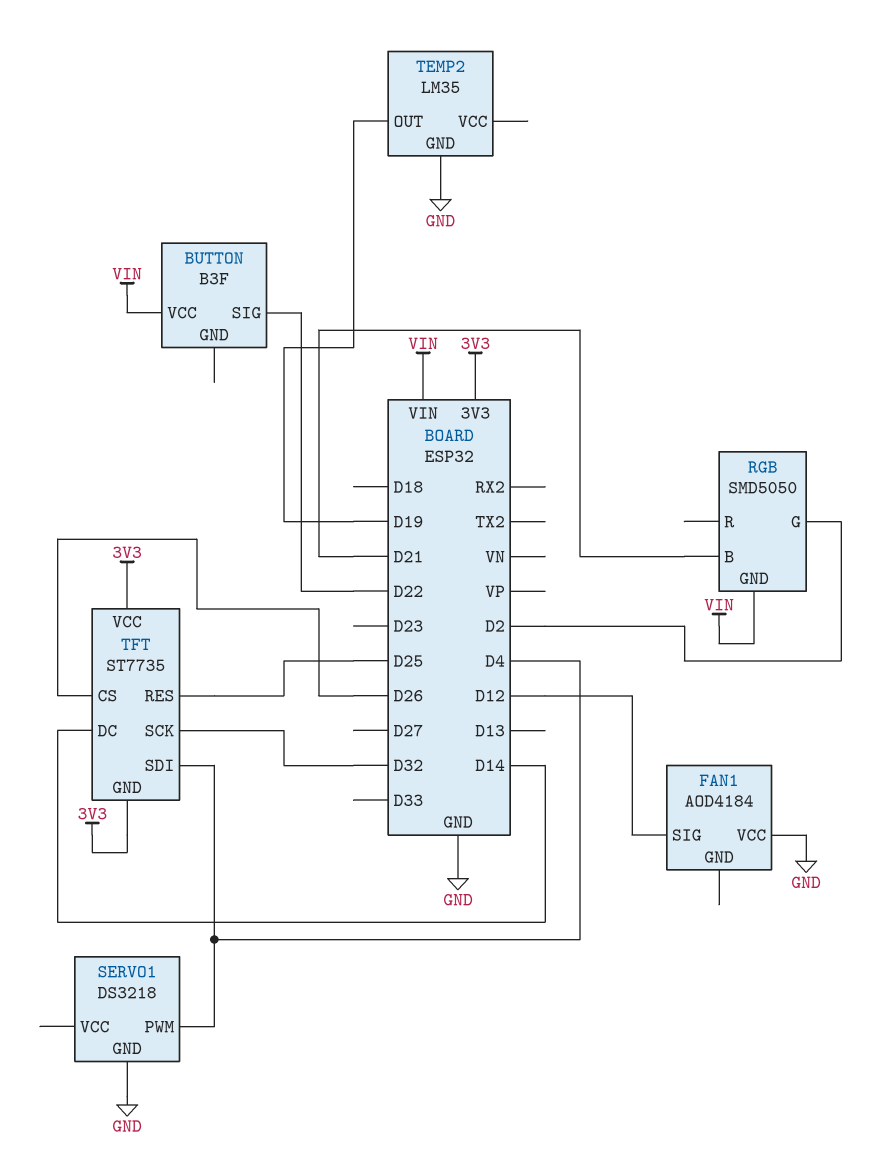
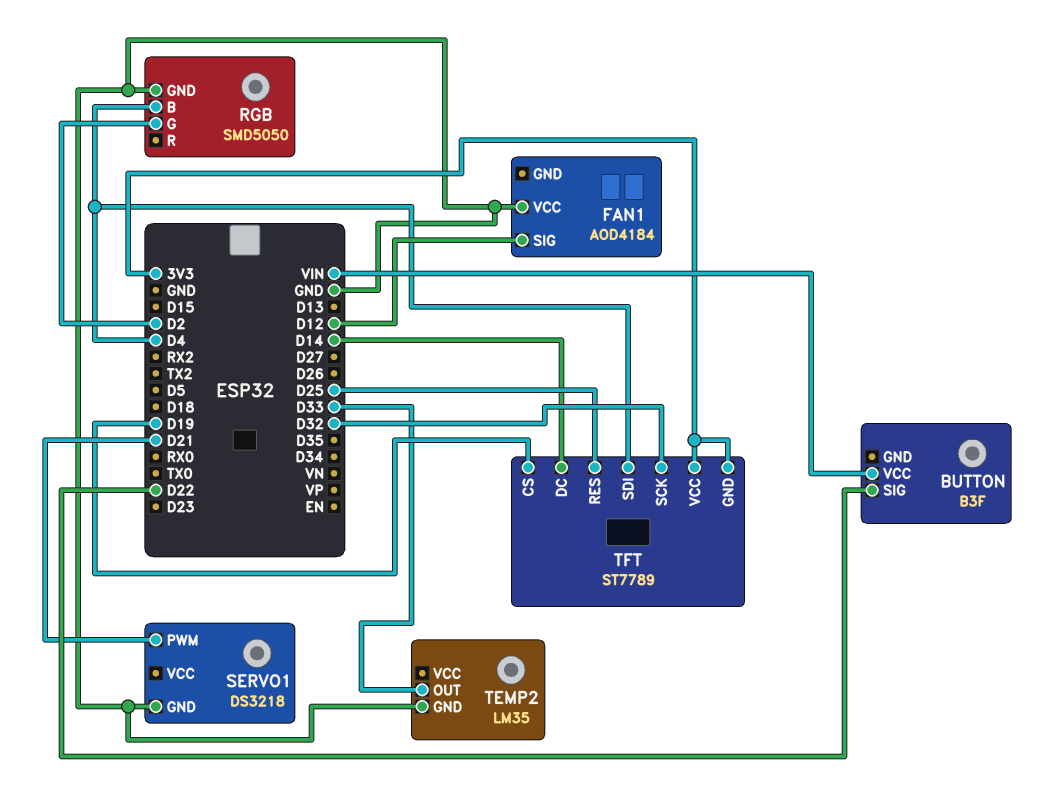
RGB pin B: D21 -> D4
RGB pin GND: VIN -> GND
SERVO1 pin PWM: D4 -> D21
TEMP2 pin OUT: D19 -> D33
TFT: ST7735 -> ST7789
TFT pin CS: D26 -> D19

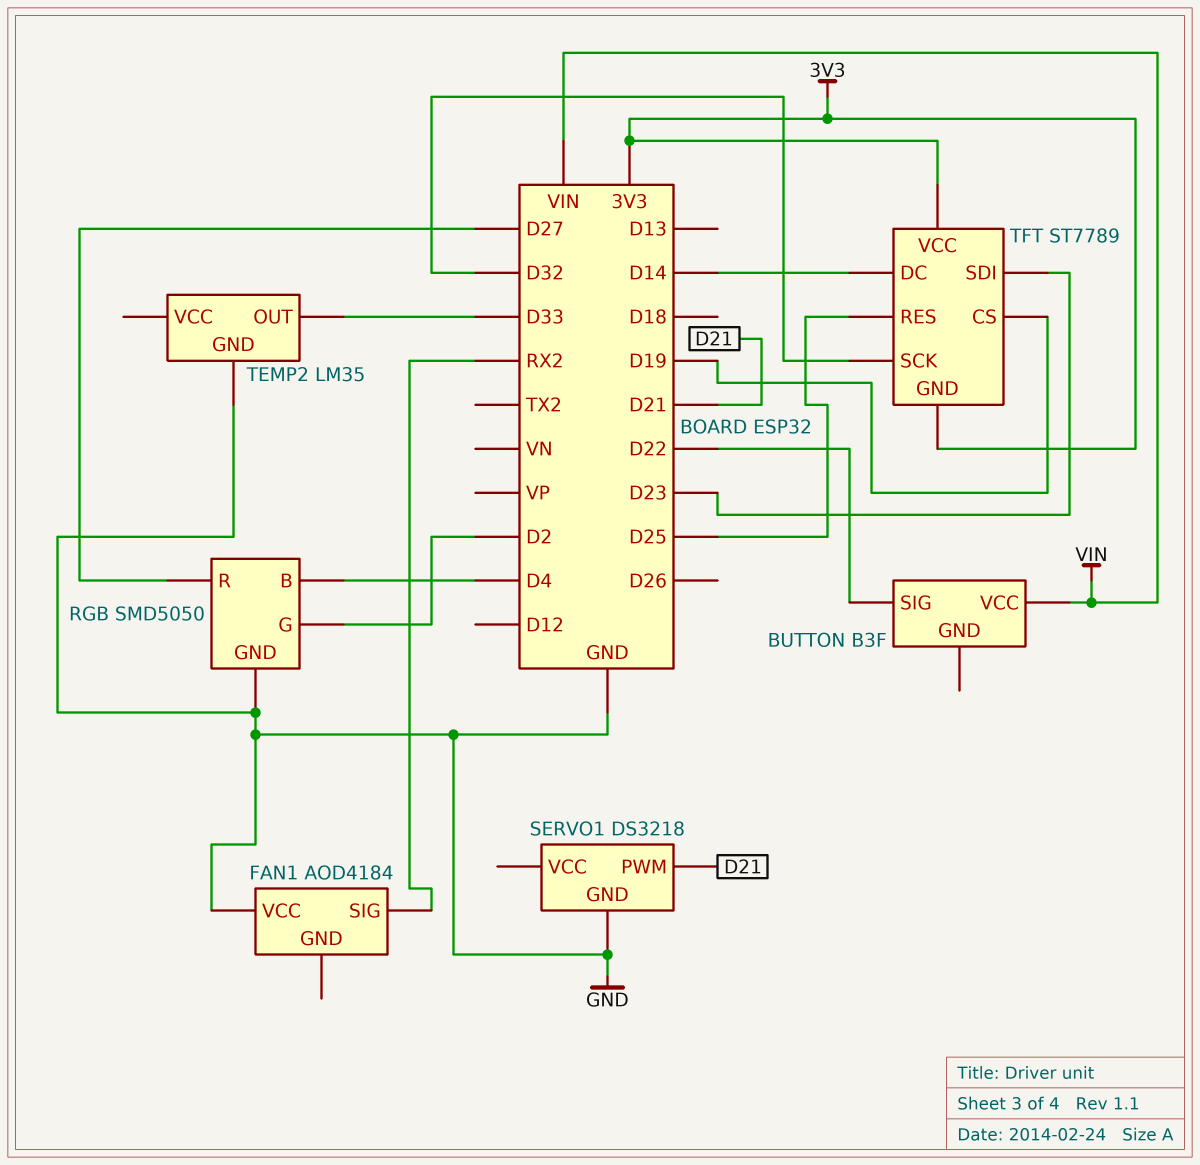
FAN1 pin SIG: D12 -> RX2
RGB pin R: none -> D27
TFT pin SDI: D4 -> D23

